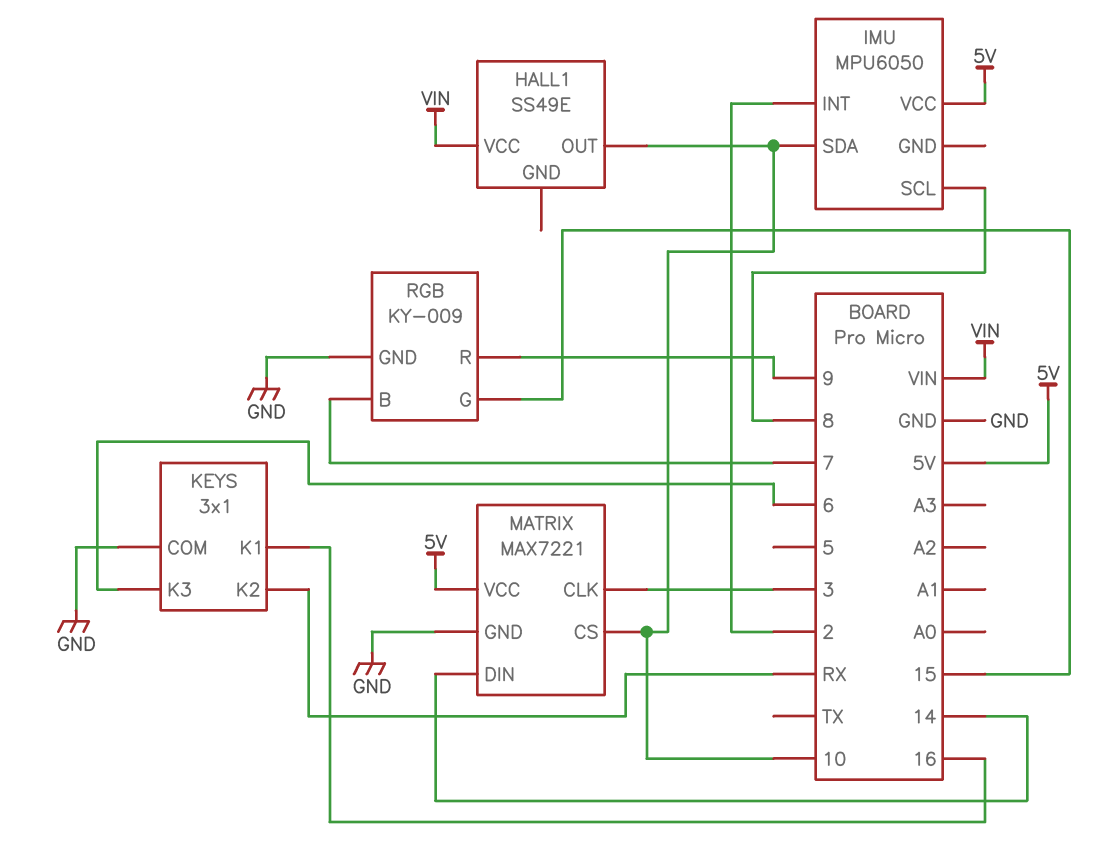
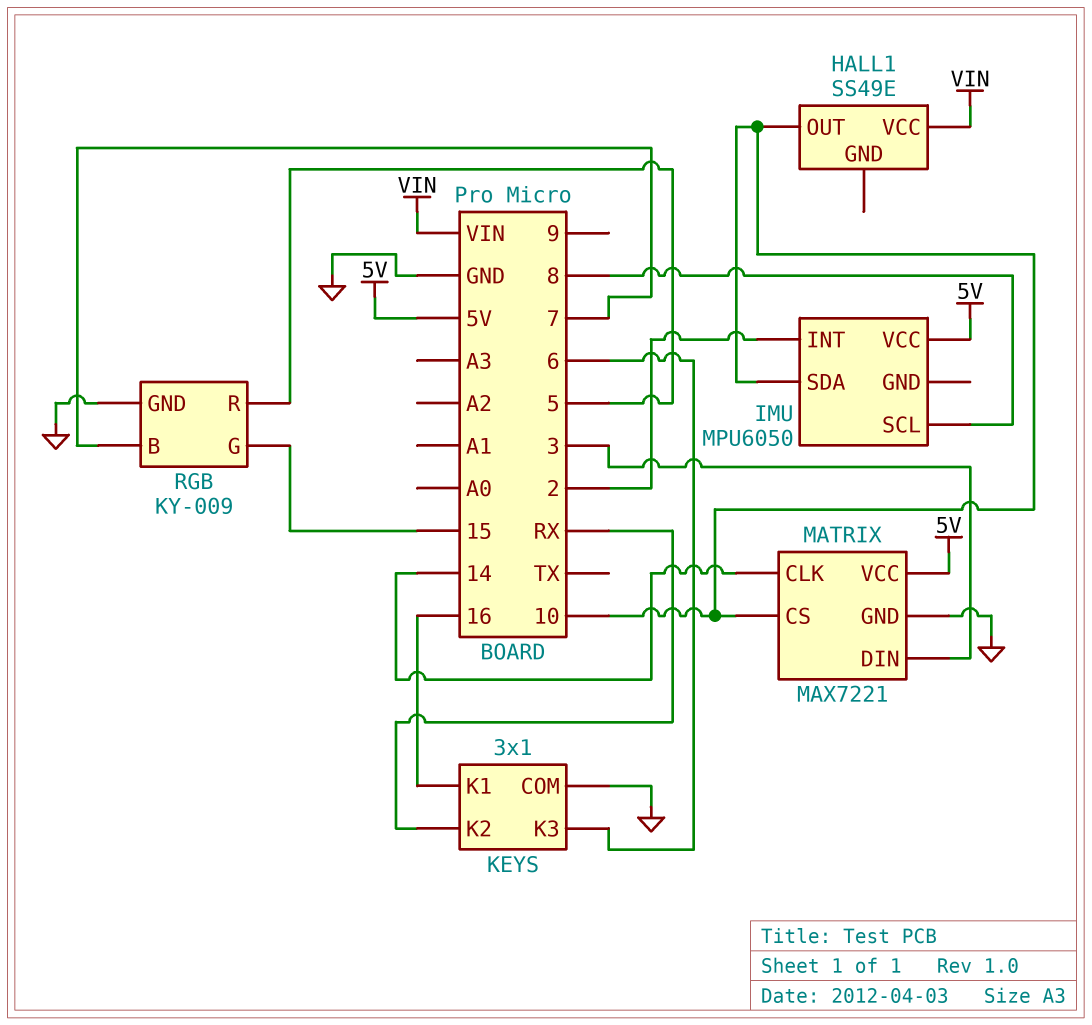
MATRIX pin CLK: 3 -> 14
MATRIX pin DIN: 14 -> 3
RGB pin R: 9 -> 5

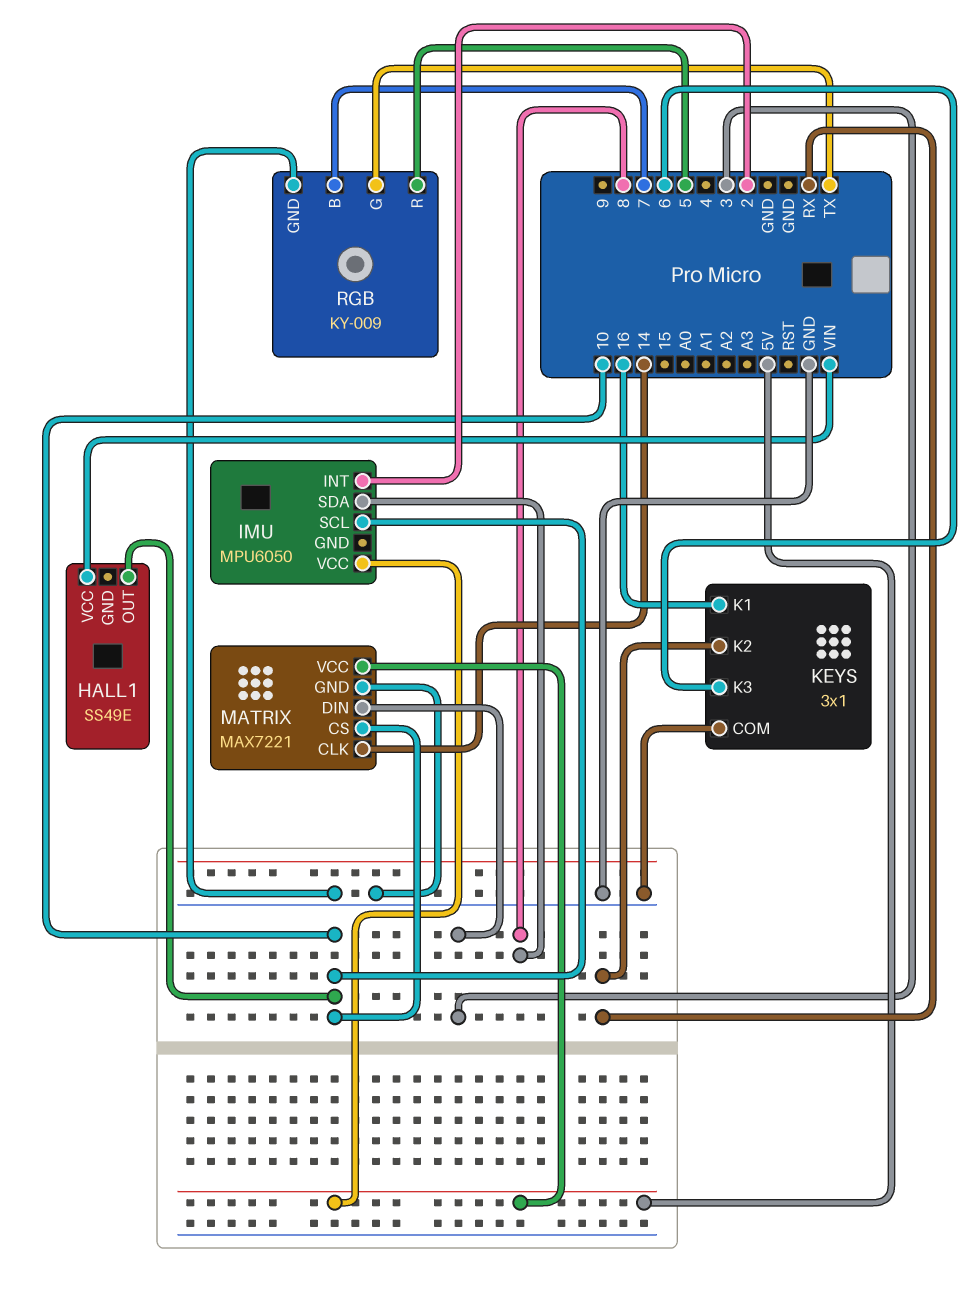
IMU pin SCL: 8 -> 10
IMU pin SDA: 10 -> 8
RGB pin G: 15 -> TX

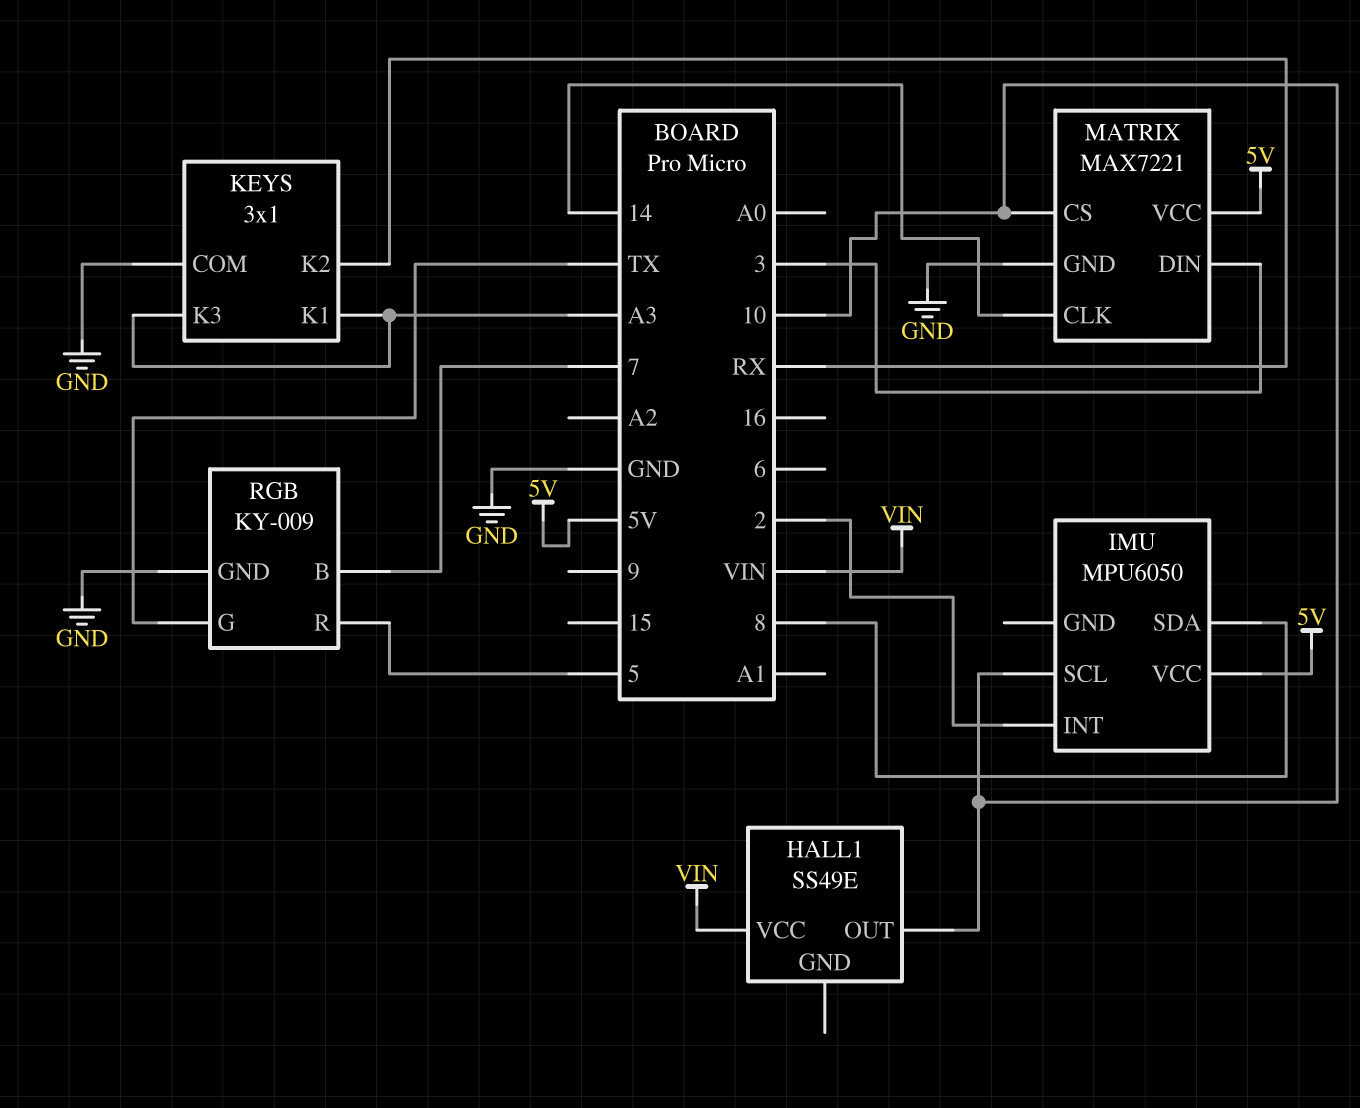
KEYS pin K1: 16 -> A3
KEYS pin K3: 6 -> A3

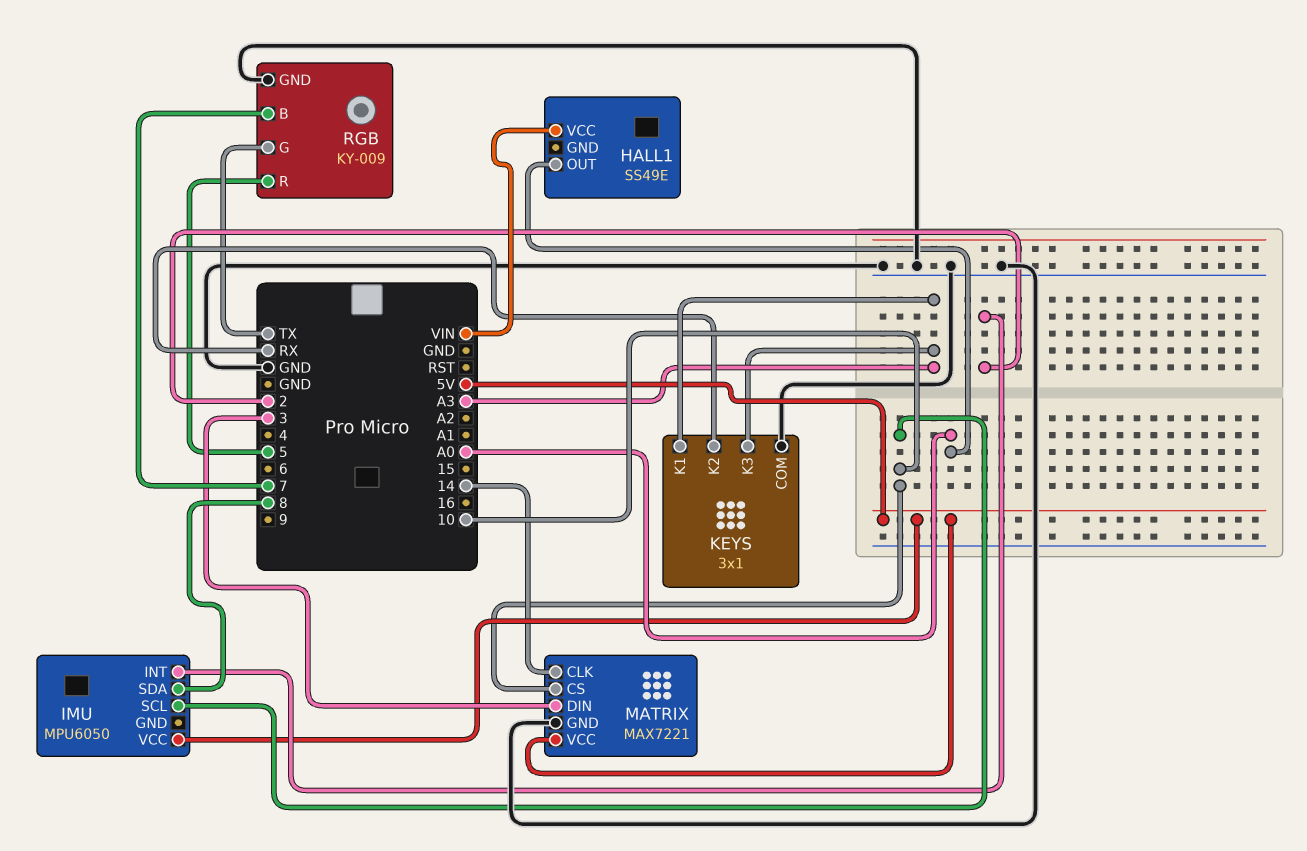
HALL1 pin OUT: 10 -> A0

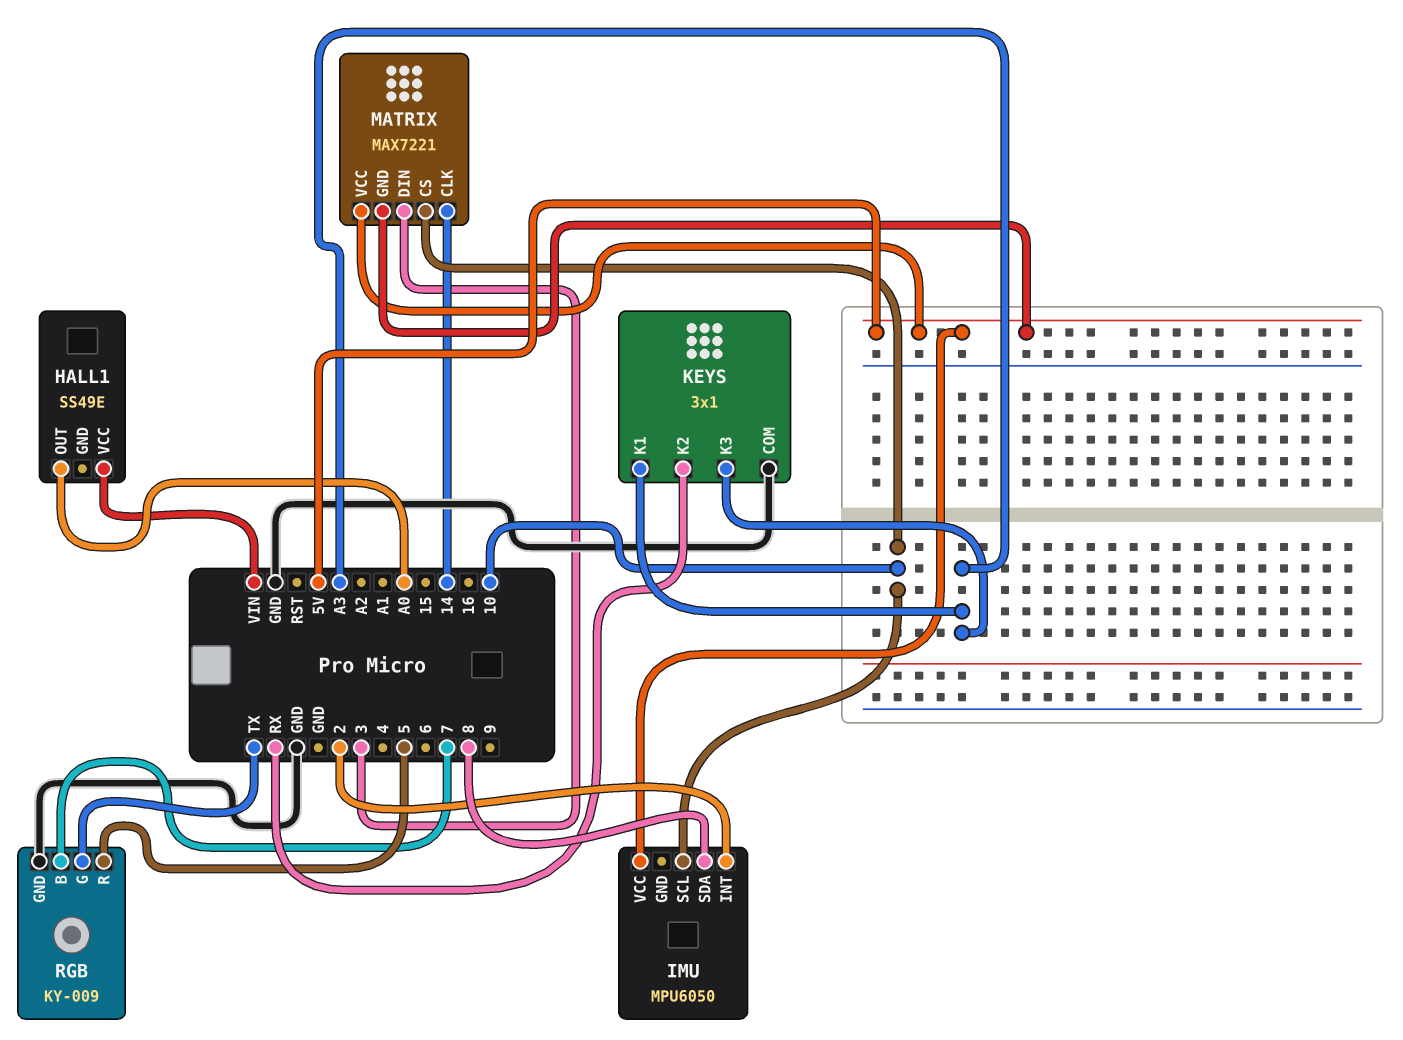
MATRIX pin GND: GND -> 5V

